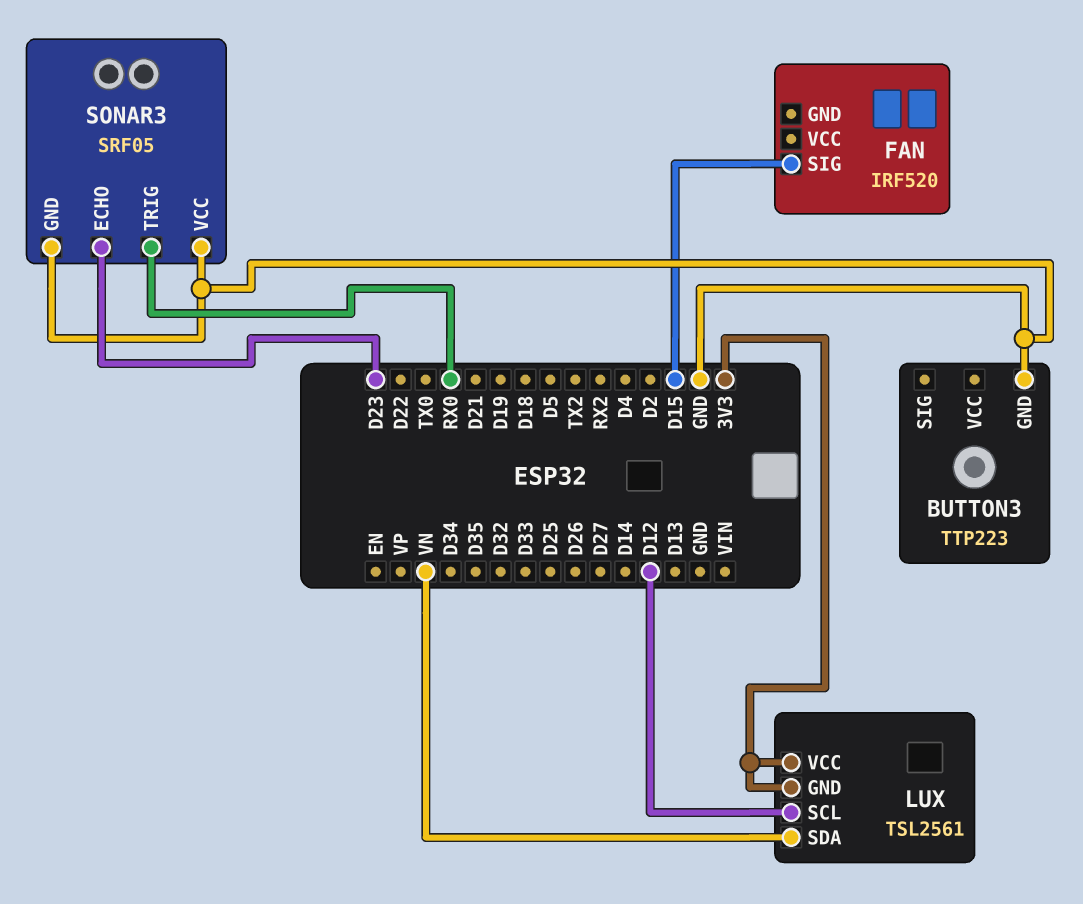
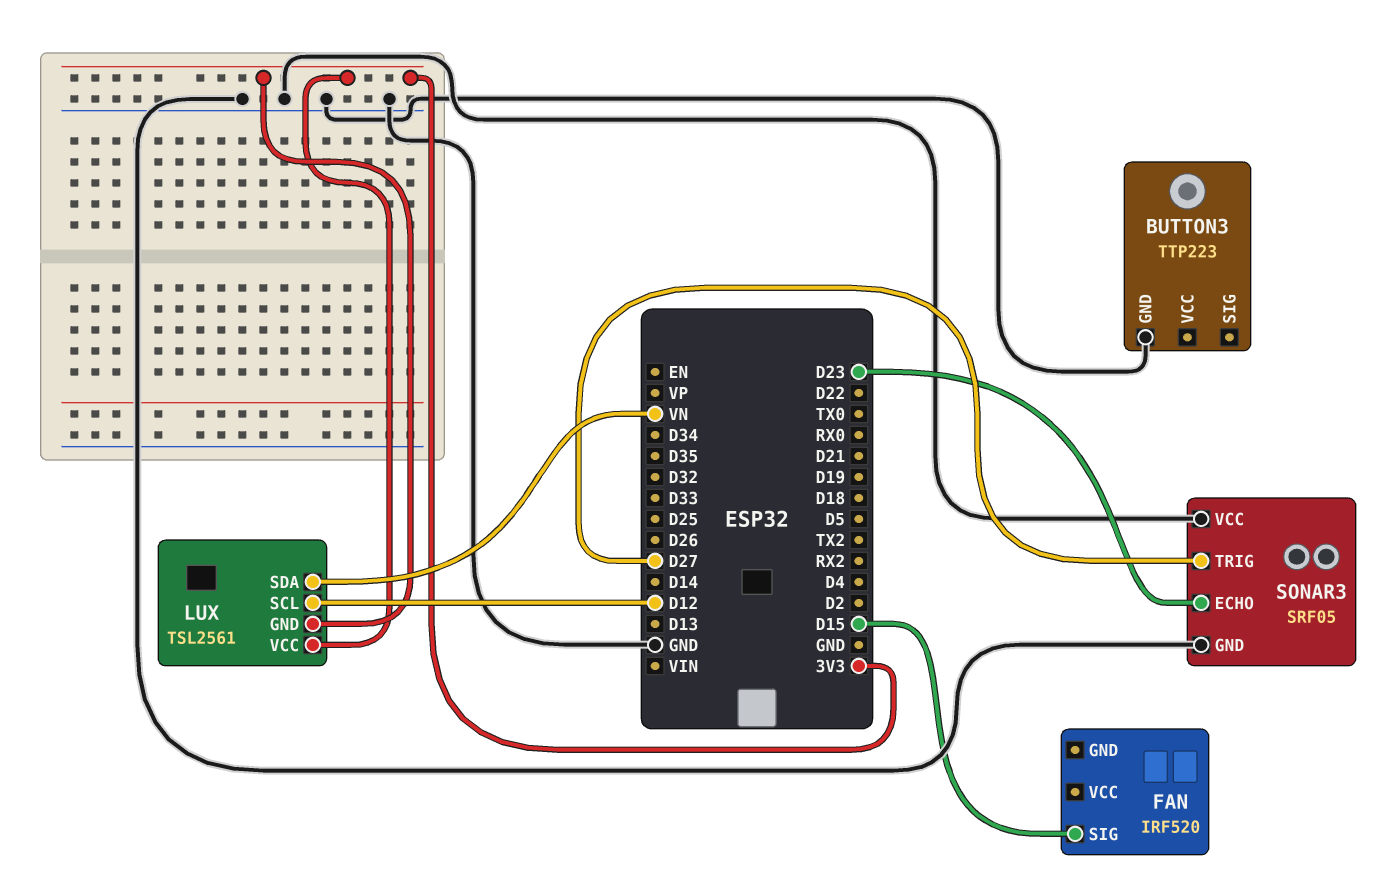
SONAR3 pin TRIG: RX0 -> D27

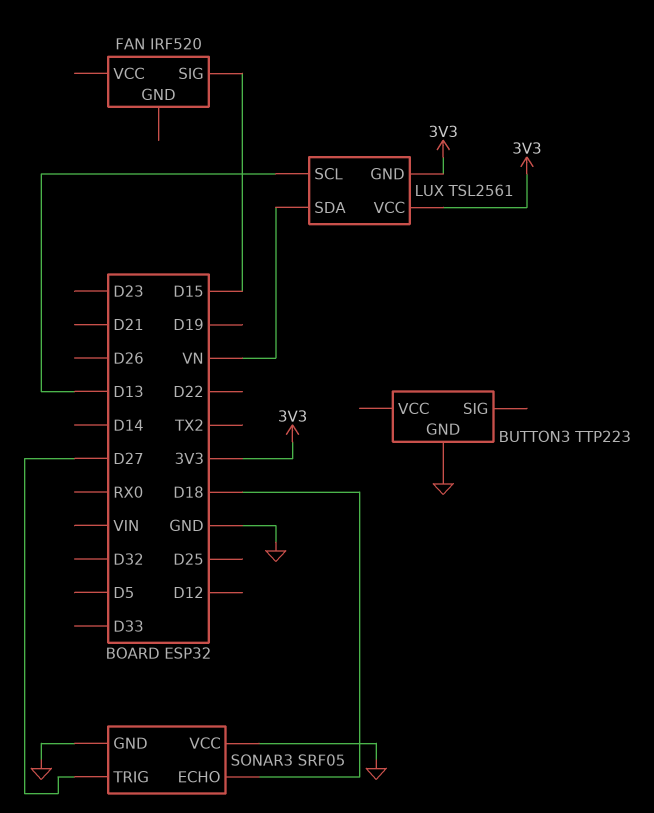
LUX pin SCL: D12 -> D13
SONAR3 pin ECHO: D23 -> D18

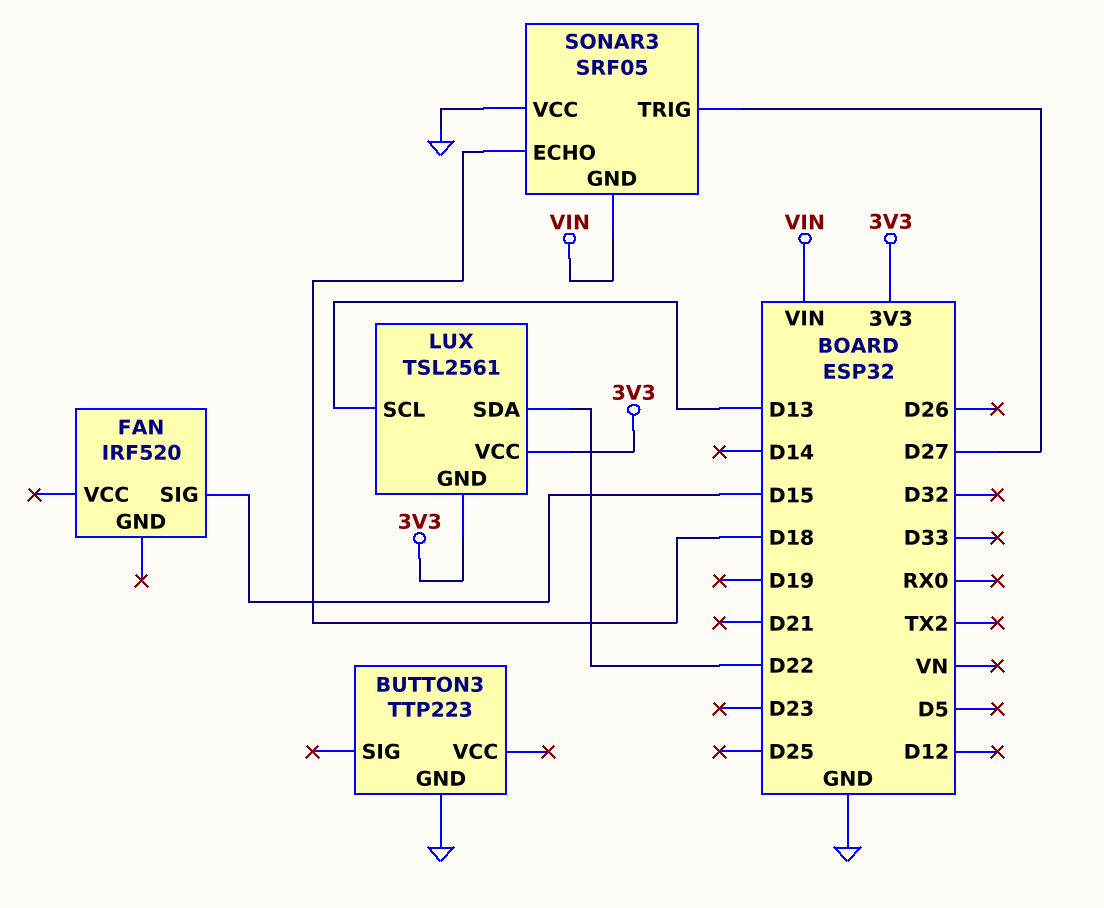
LUX pin SDA: VN -> D22
SONAR3 pin GND: GND -> VIN

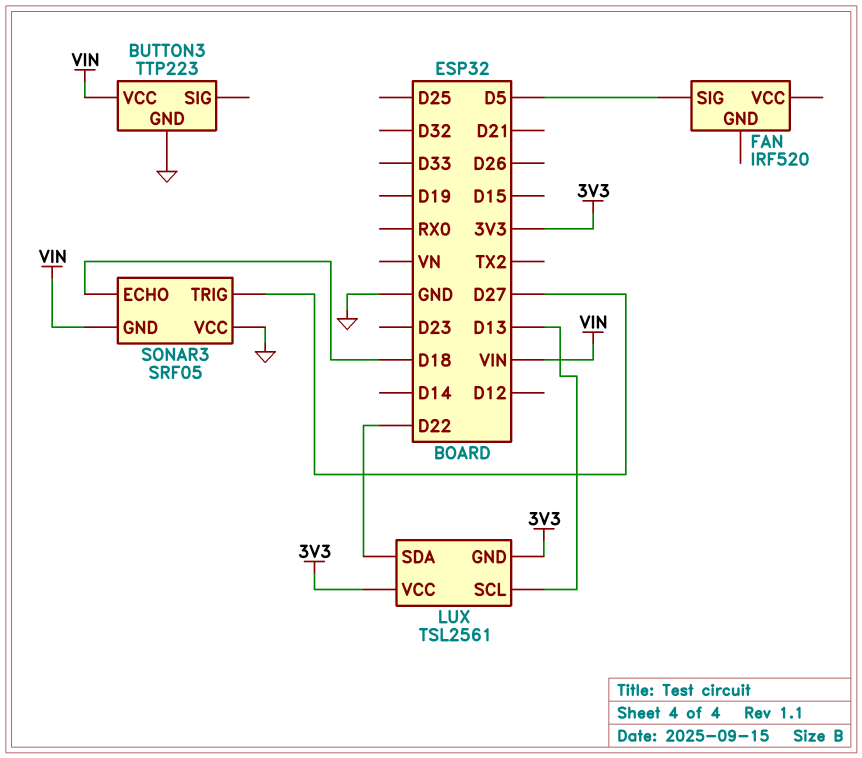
BUTTON3 pin VCC: none -> VIN
FAN pin SIG: D15 -> D5

